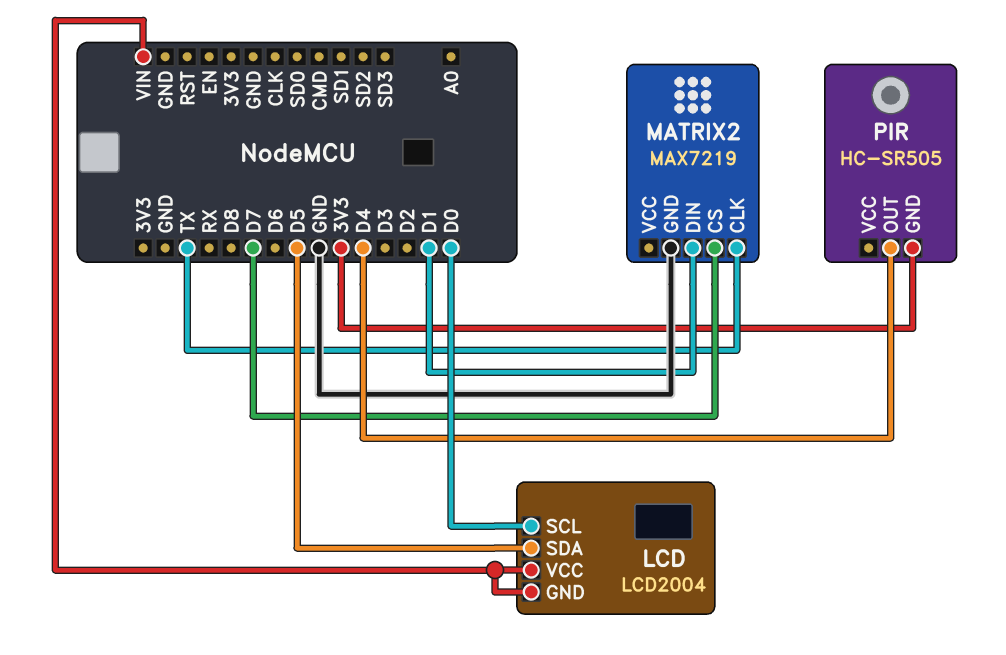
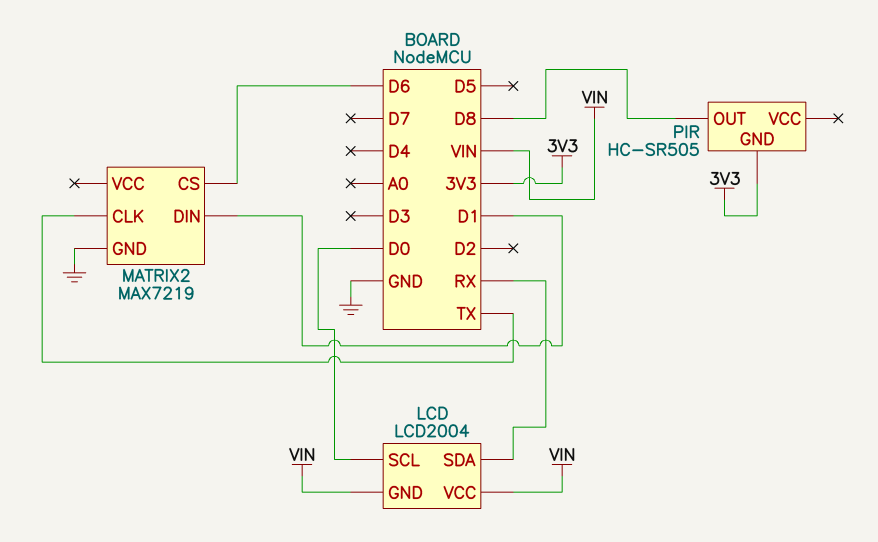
LCD pin SDA: D5 -> RX
MATRIX2 pin CS: D7 -> D6
PIR pin OUT: D4 -> D8

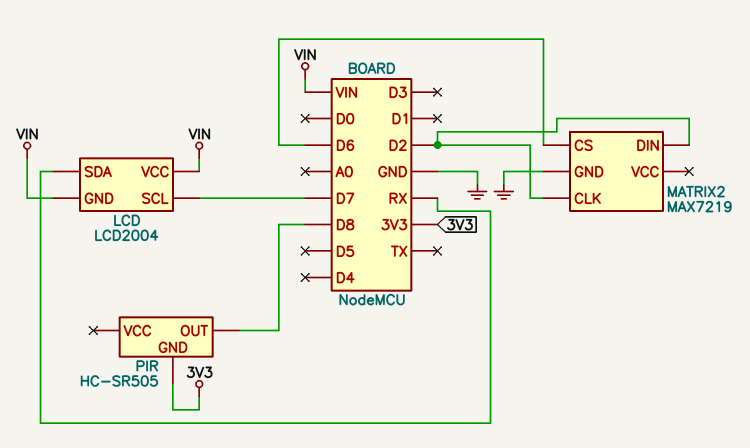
LCD pin SCL: D0 -> D7
MATRIX2 pin CLK: TX -> D2
MATRIX2 pin DIN: D1 -> D2

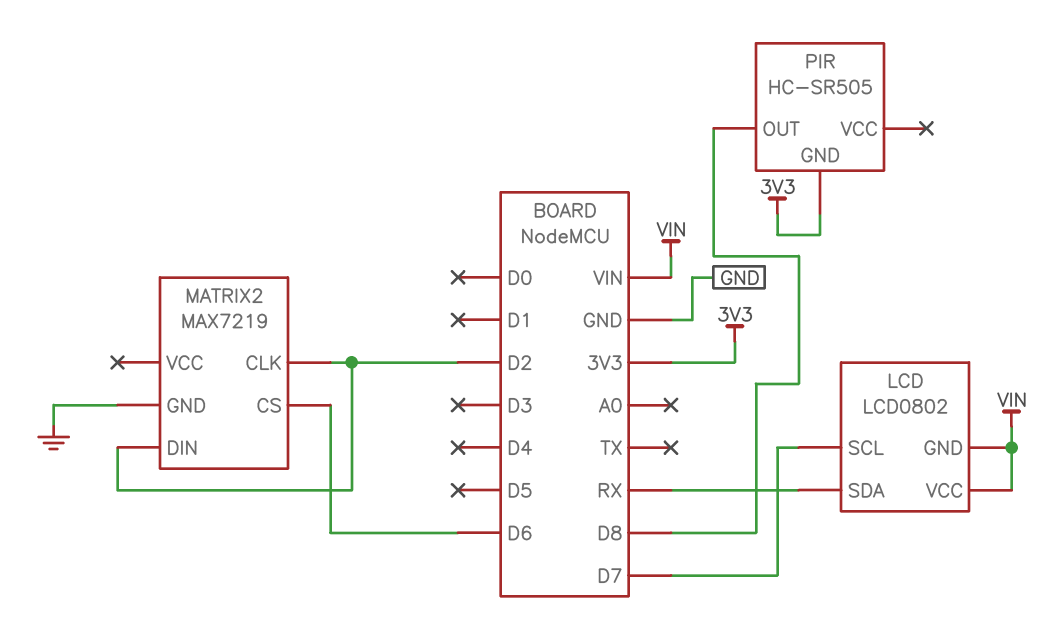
LCD: LCD2004 -> LCD0802

